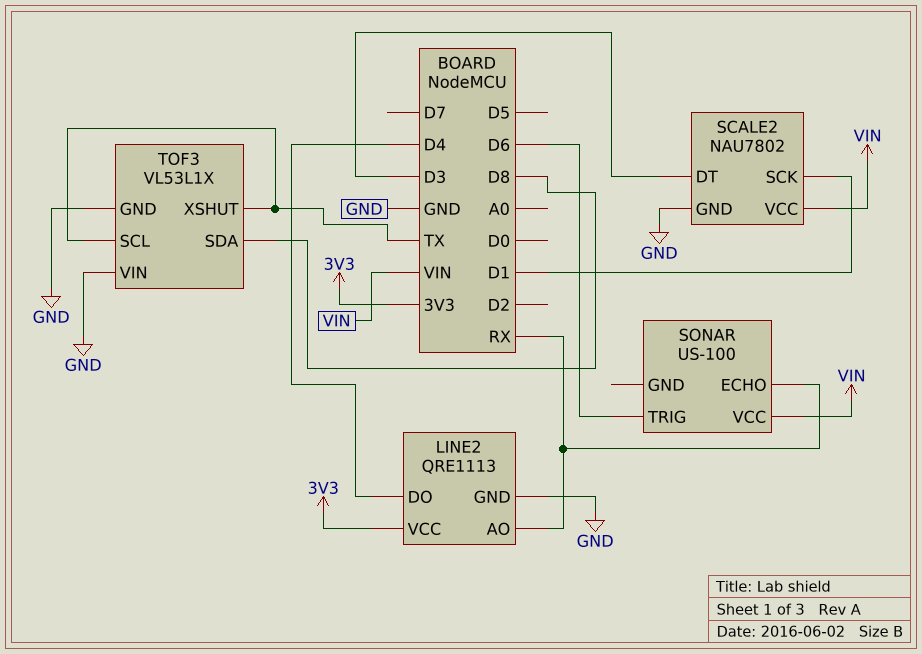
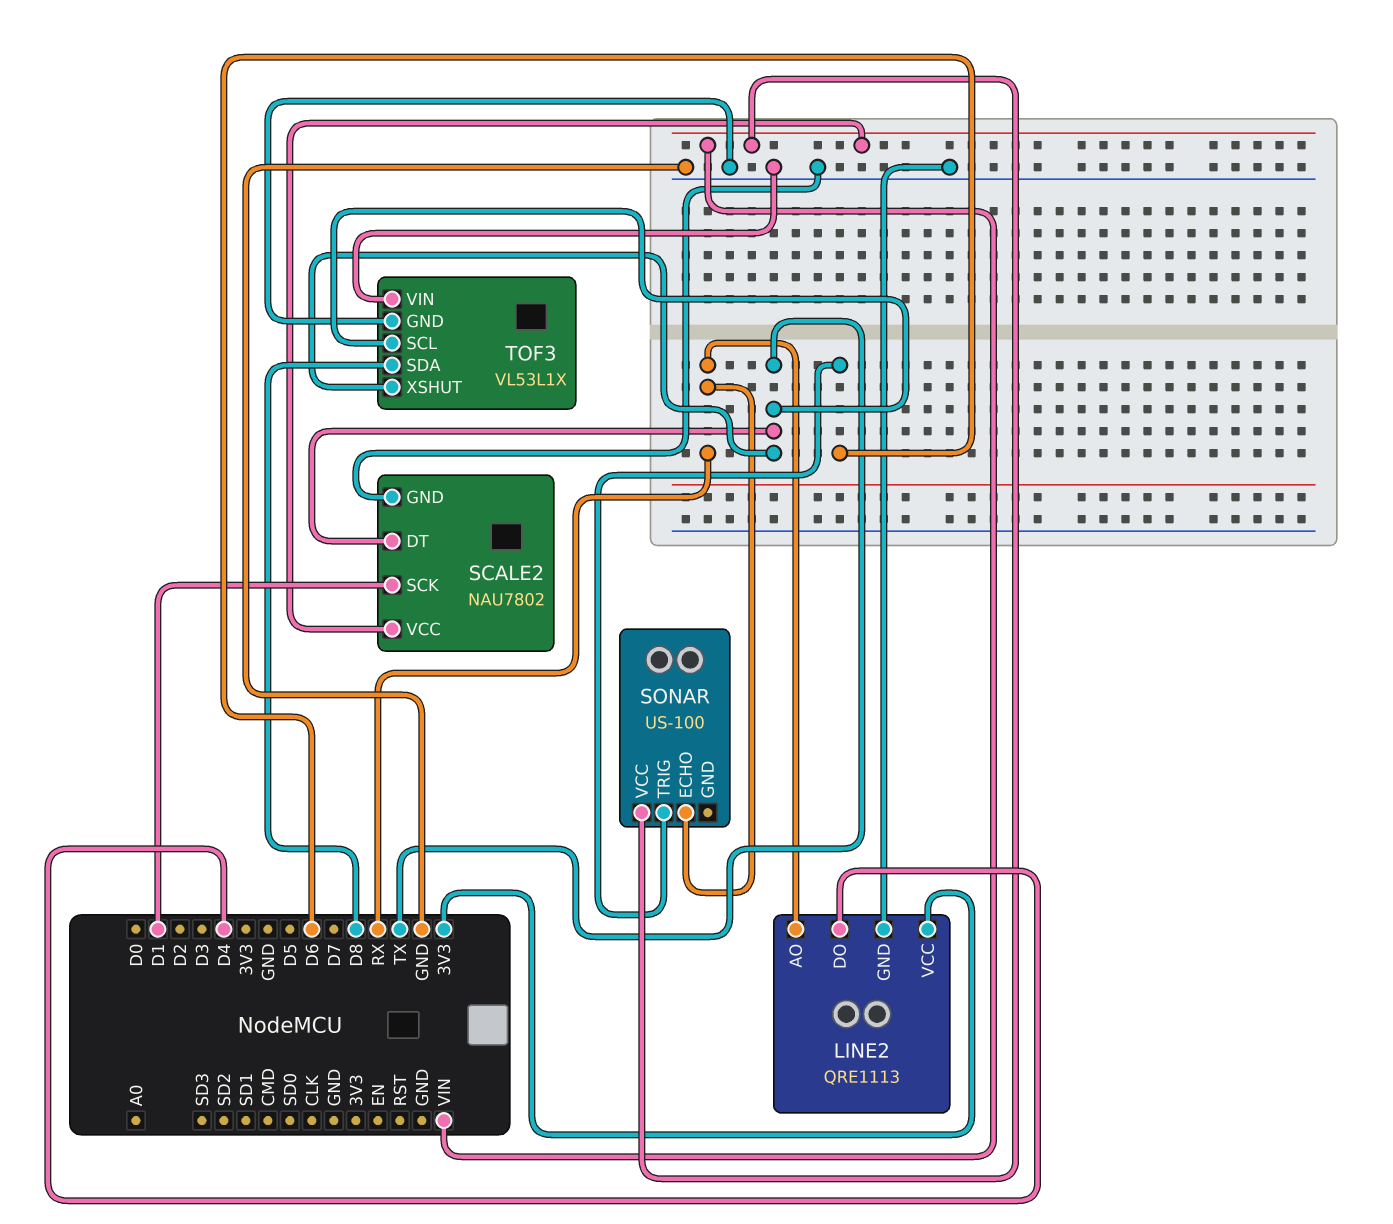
SCALE2 pin DT: D3 -> TX

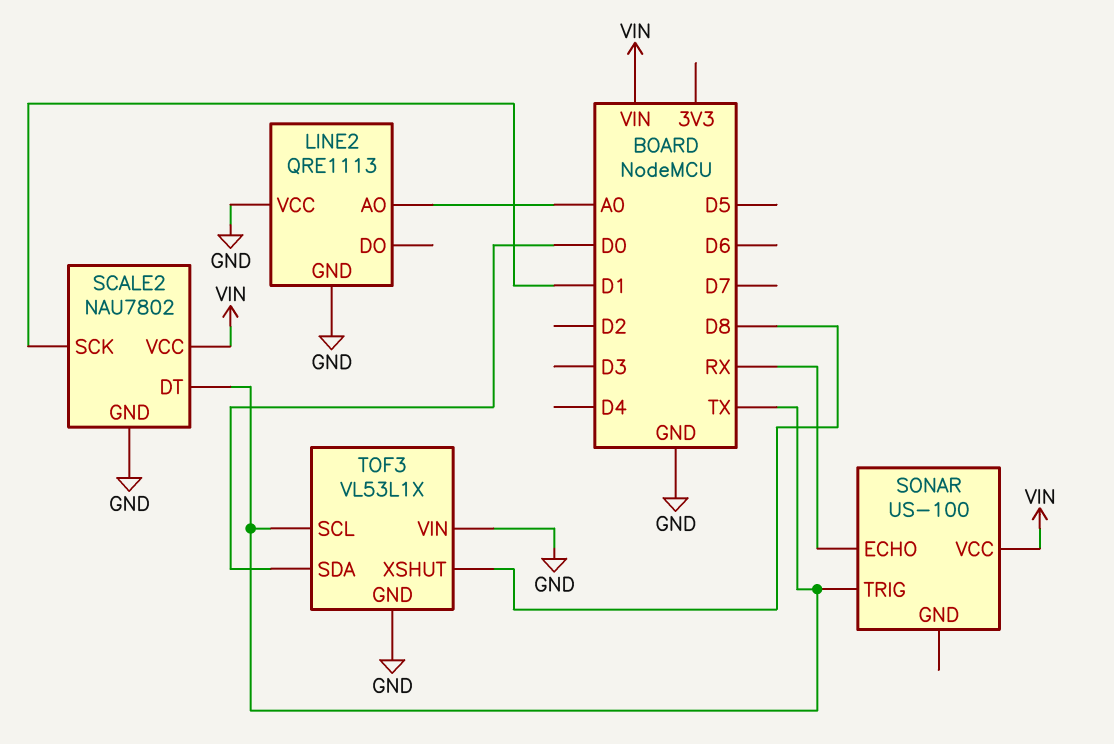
LINE2 pin AO: RX -> A0
LINE2 pin DO: D4 -> none
LINE2 pin VCC: 3V3 -> GND
SONAR pin TRIG: D6 -> TX
TOF3 pin SDA: D8 -> D0
TOF3 pin XSHUT: TX -> D8

